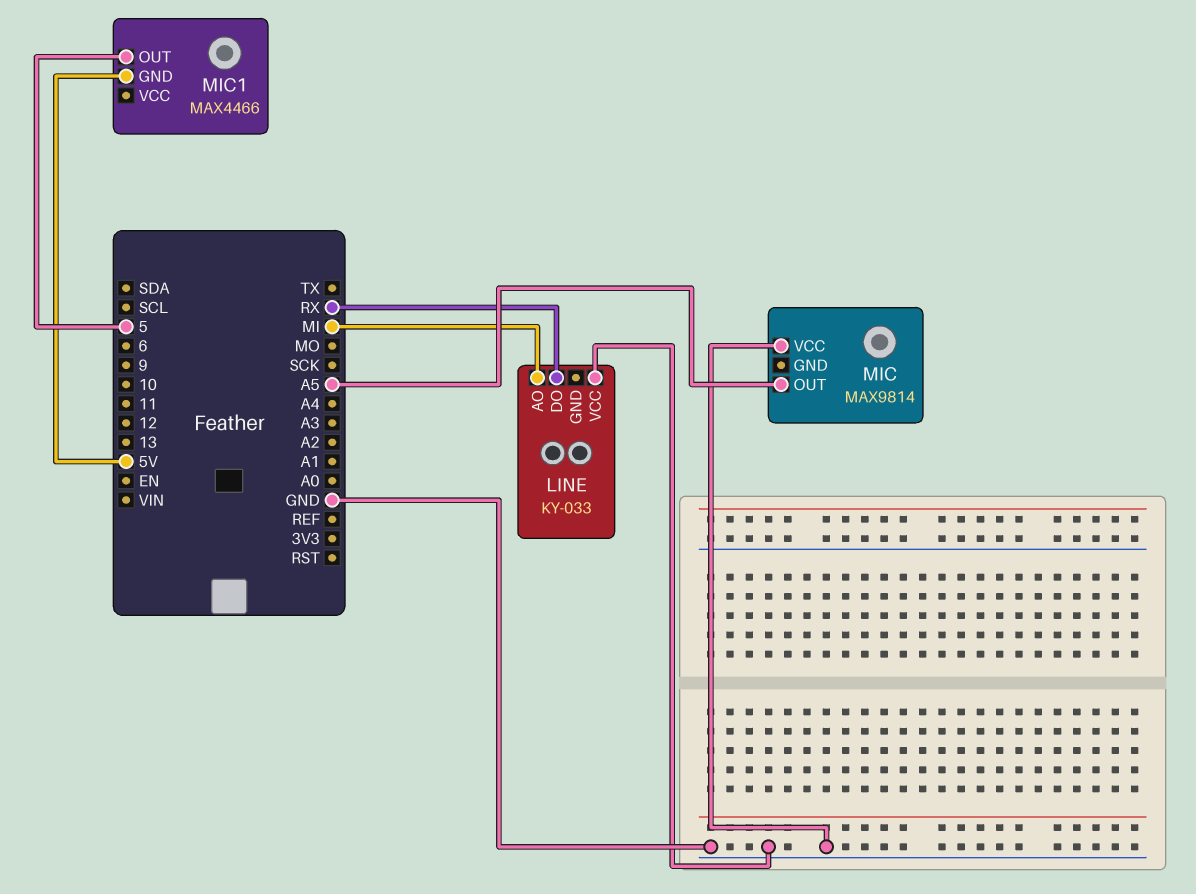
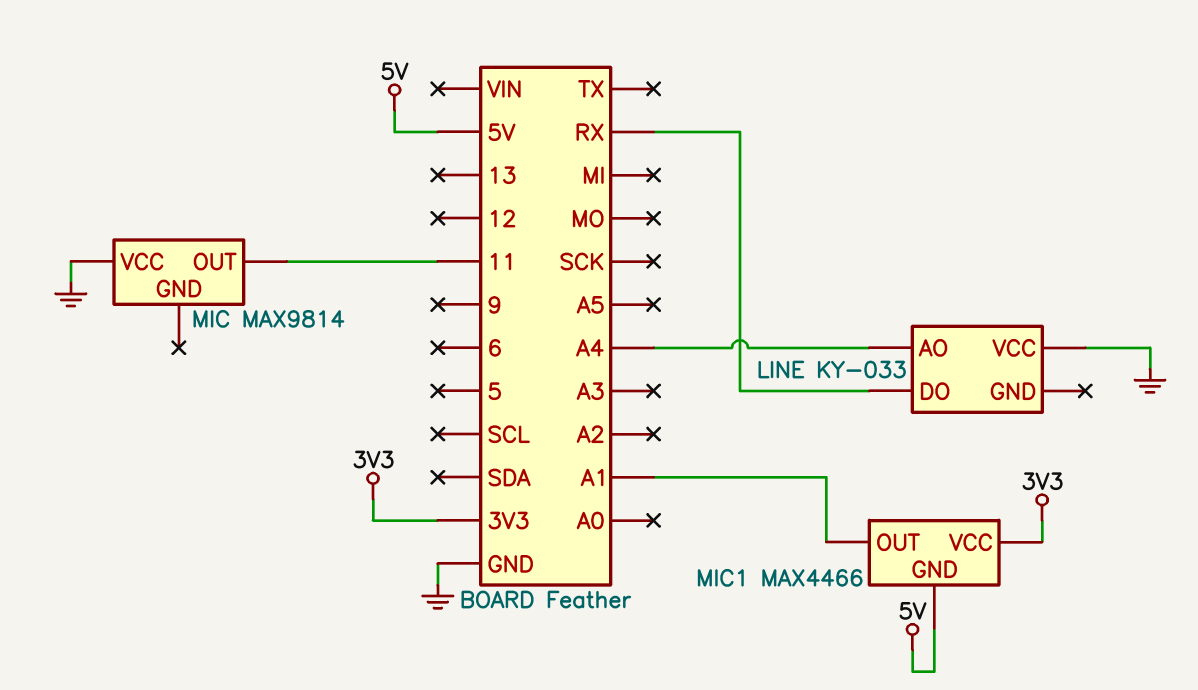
LINE pin AO: MI -> A4
MIC pin OUT: A5 -> 11
MIC1 pin OUT: 5 -> A1
MIC1 pin VCC: none -> 3V3

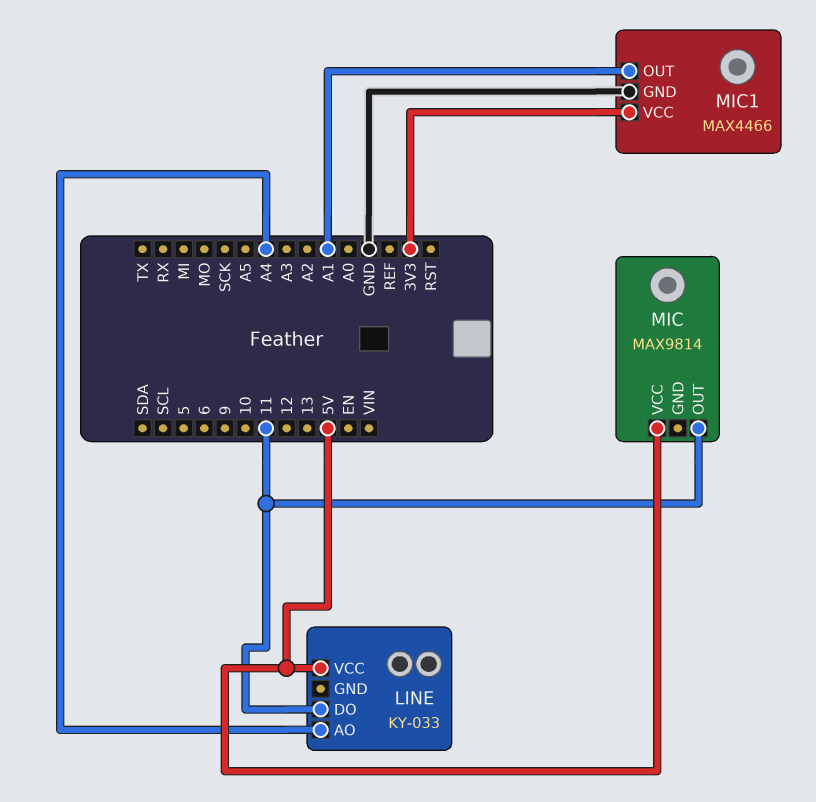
LINE pin DO: RX -> 11
LINE pin VCC: GND -> 5V
MIC pin VCC: GND -> 5V
MIC1 pin GND: 5V -> GND

